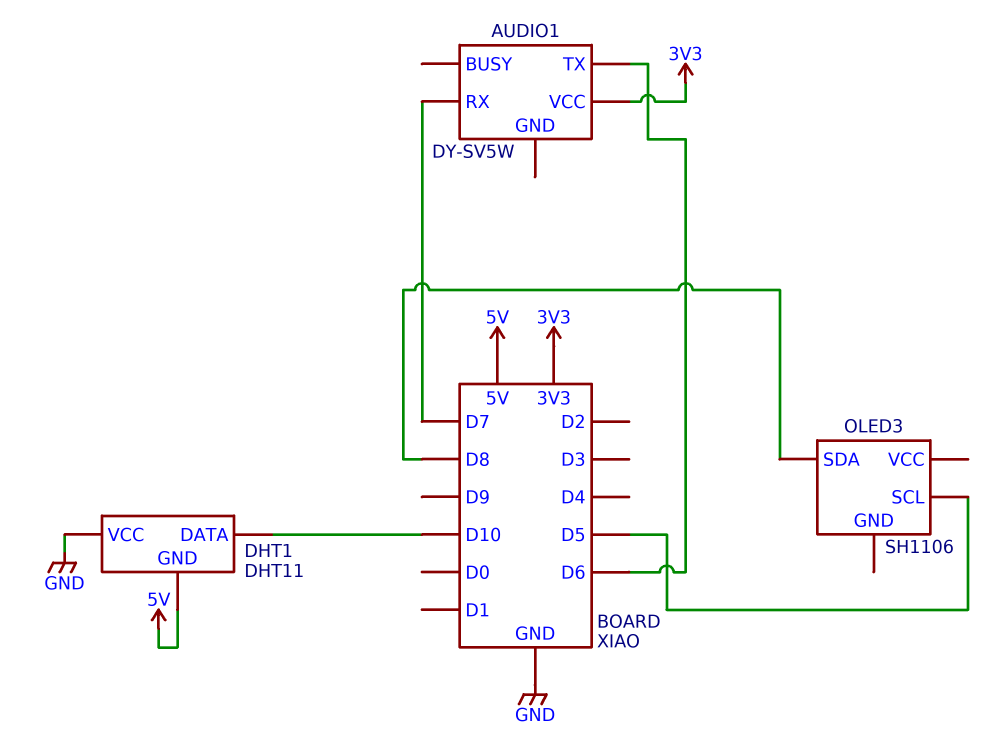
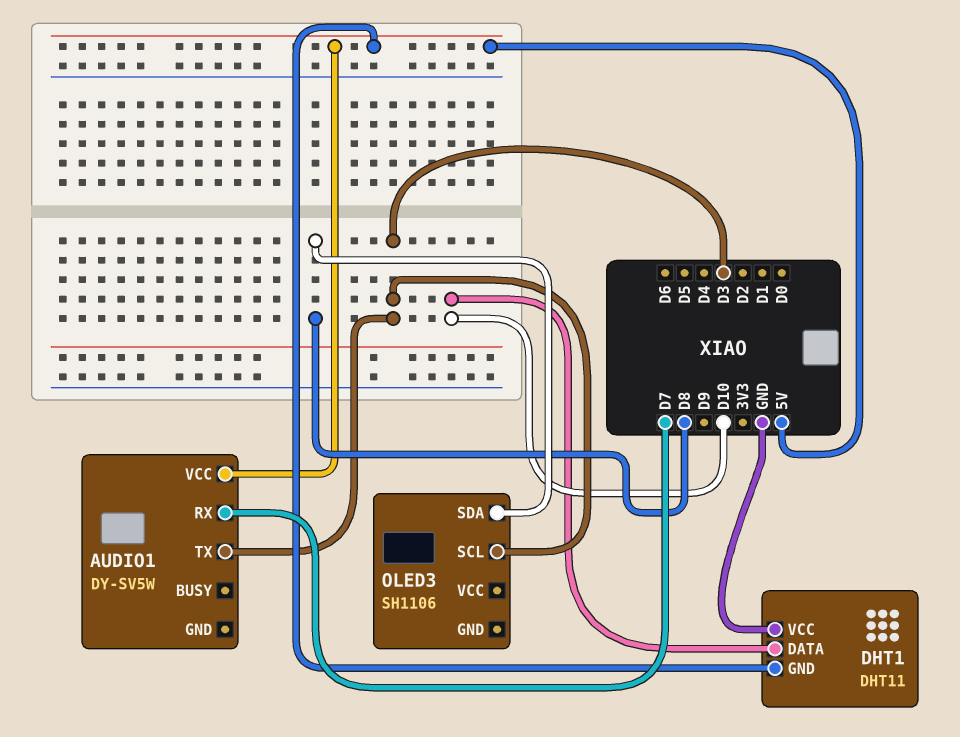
AUDIO1 pin TX: D6 -> D3
AUDIO1 pin VCC: 3V3 -> 5V
OLED3 pin SCL: D5 -> D3

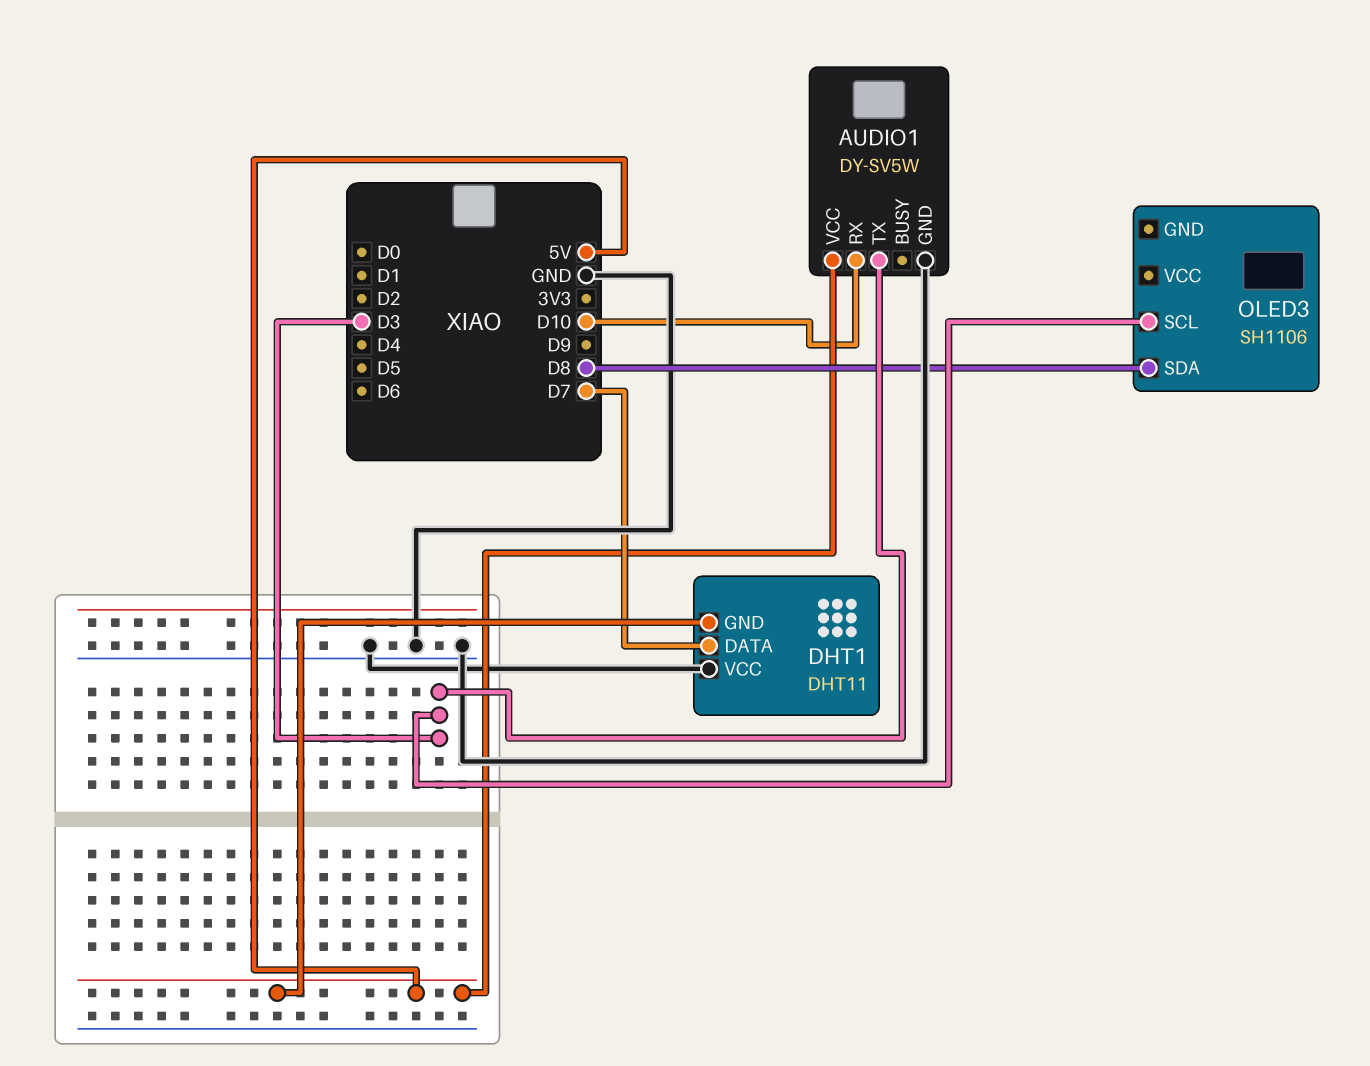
AUDIO1 pin GND: none -> GND
AUDIO1 pin RX: D7 -> D10
DHT1 pin DATA: D10 -> D7

